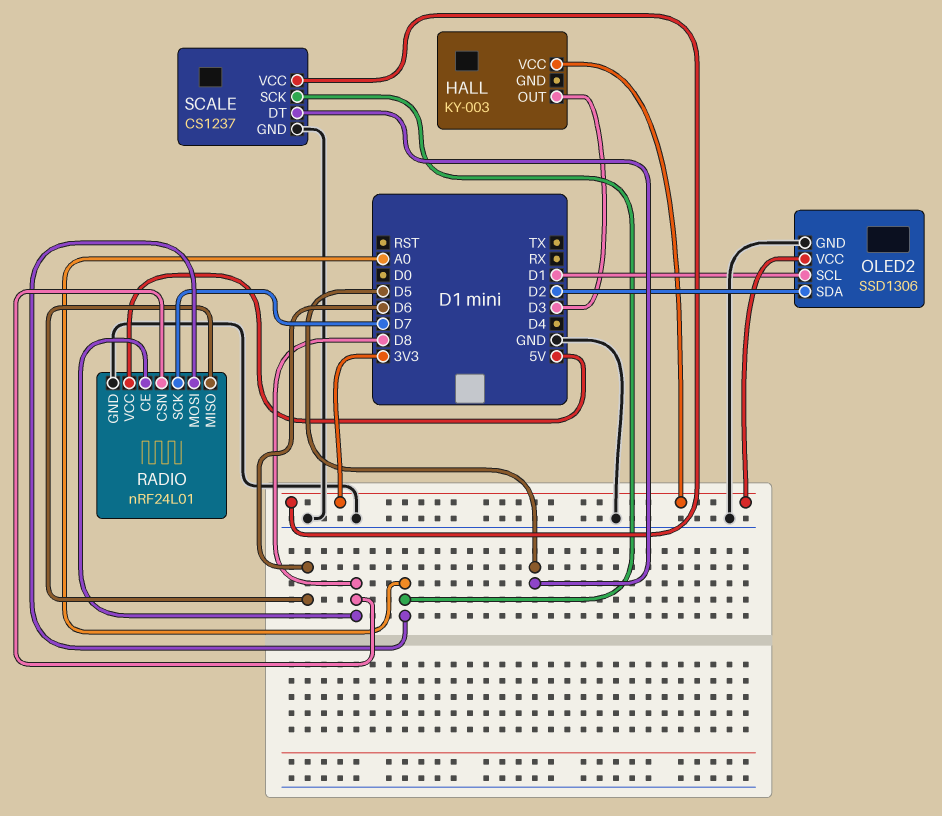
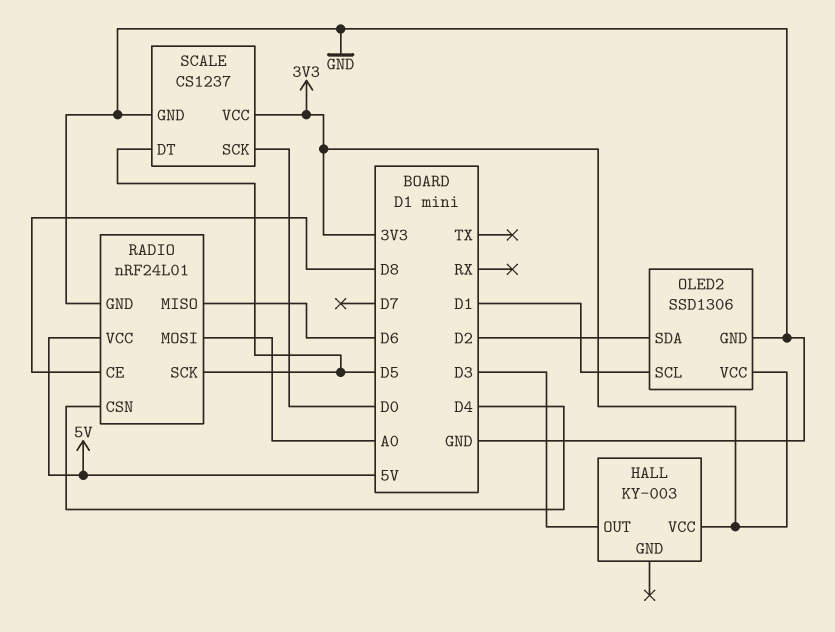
RADIO pin CSN: D8 -> D4
RADIO pin SCK: D7 -> D5
SCALE pin SCK: A0 -> D0

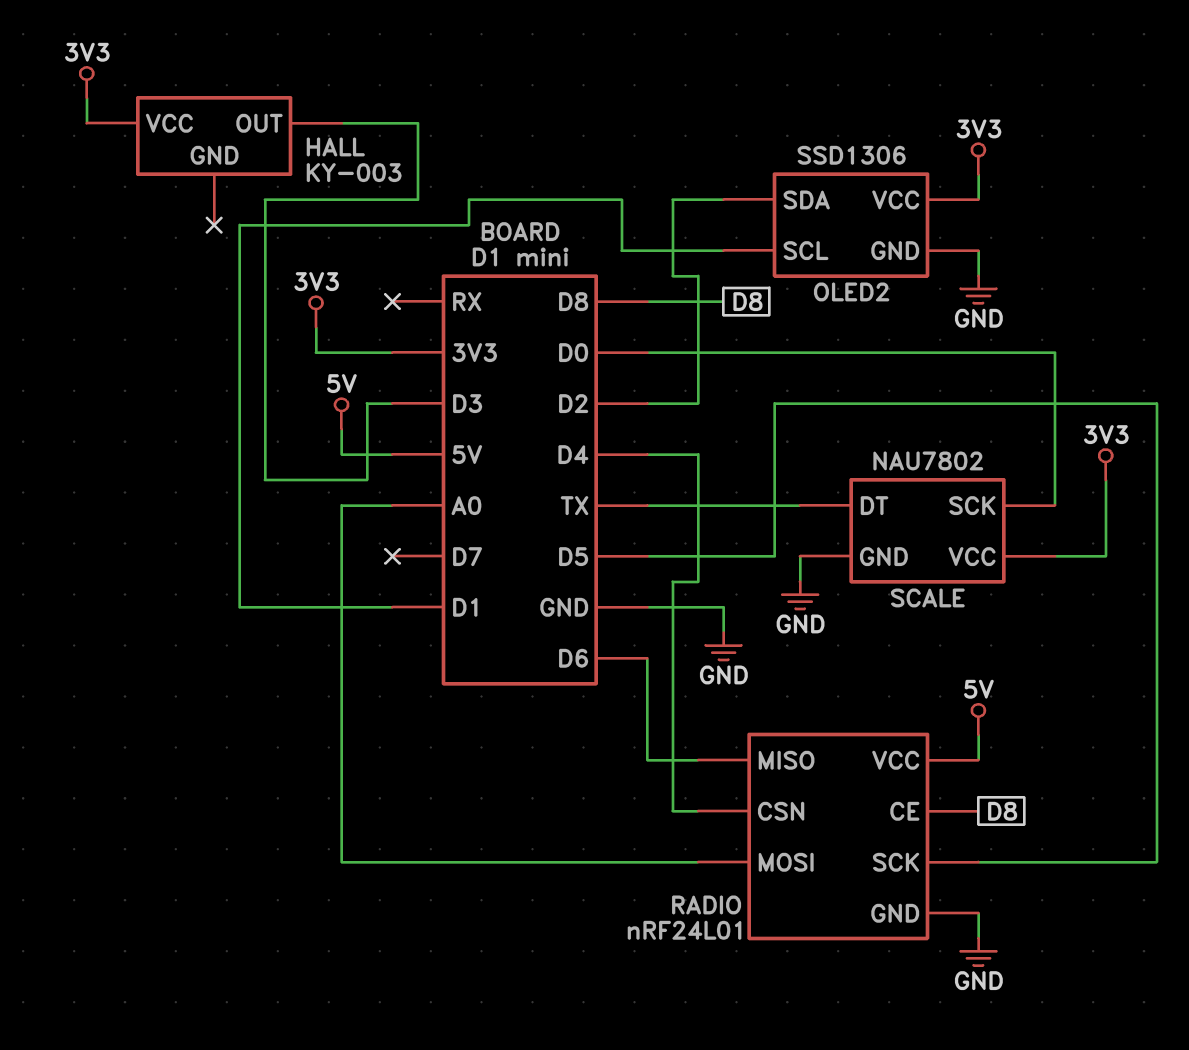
SCALE: CS1237 -> NAU7802
SCALE pin DT: D5 -> TX

